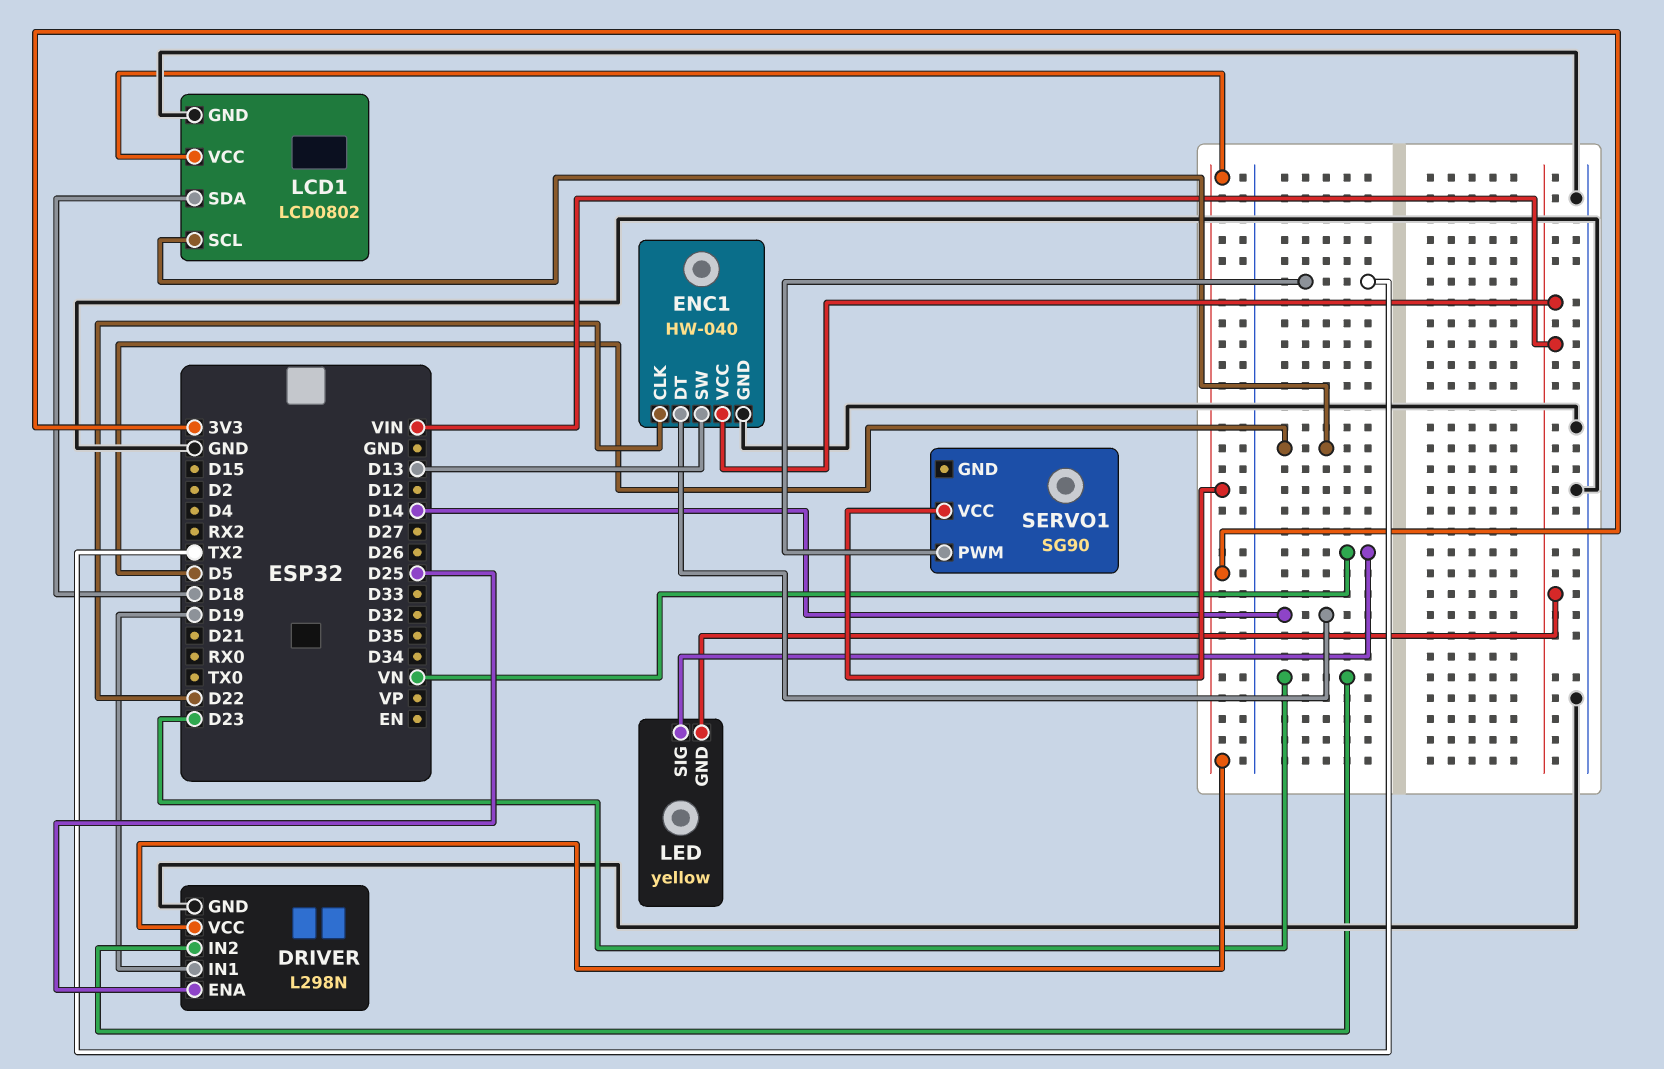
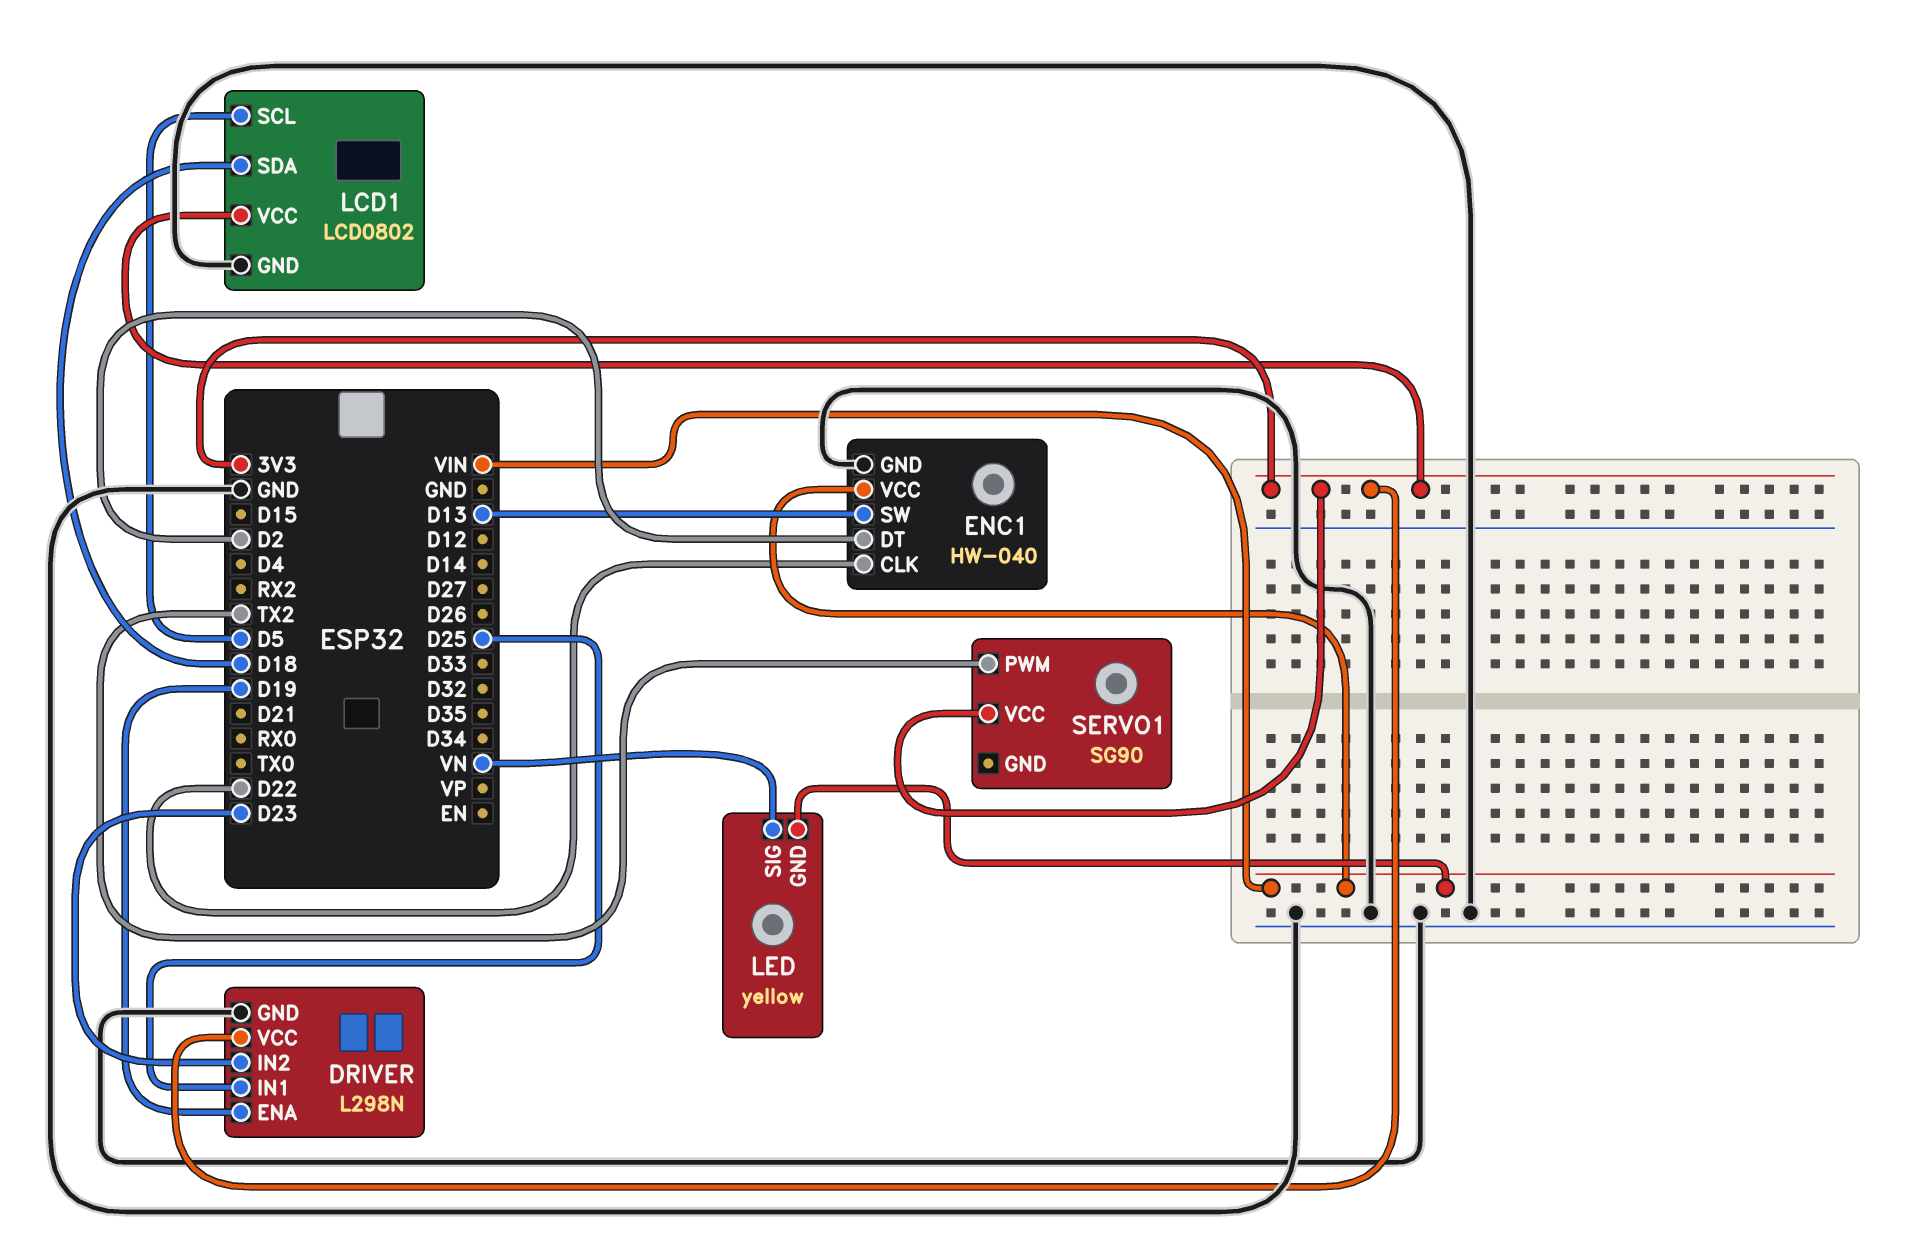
DRIVER pin ENA: D25 -> D19
DRIVER pin IN1: D19 -> D25
ENC1 pin DT: D14 -> D2

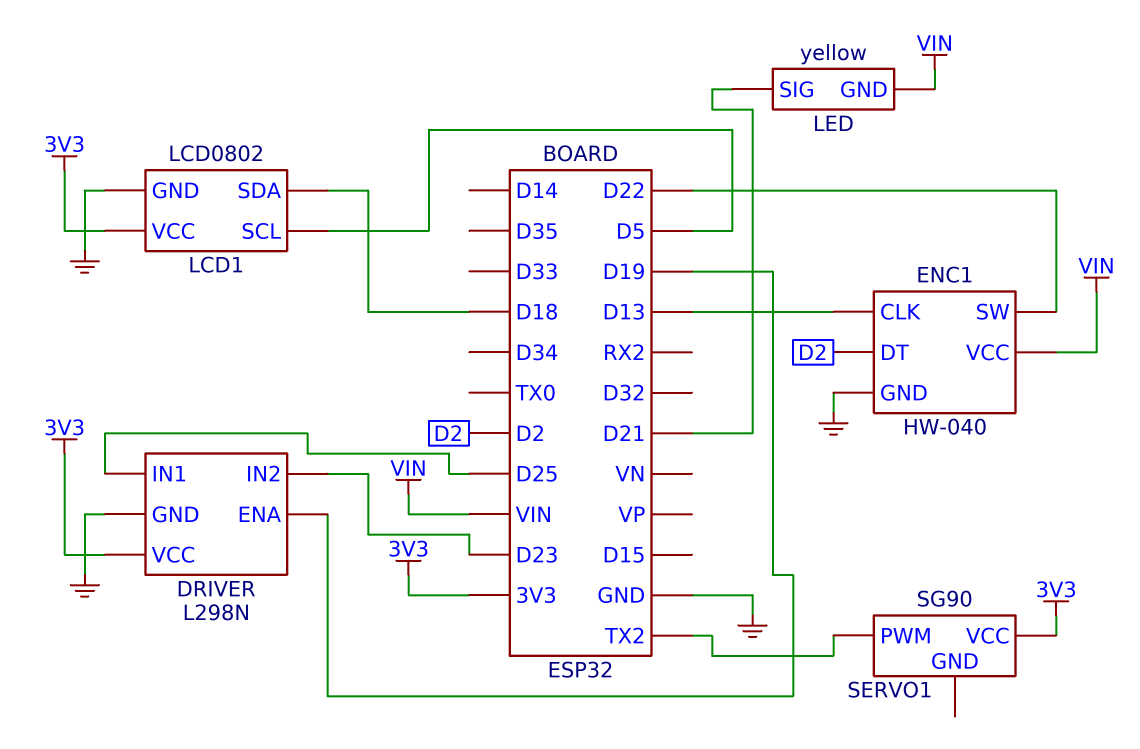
ENC1 pin CLK: D22 -> D13
ENC1 pin SW: D13 -> D22
LED pin SIG: VN -> D21

